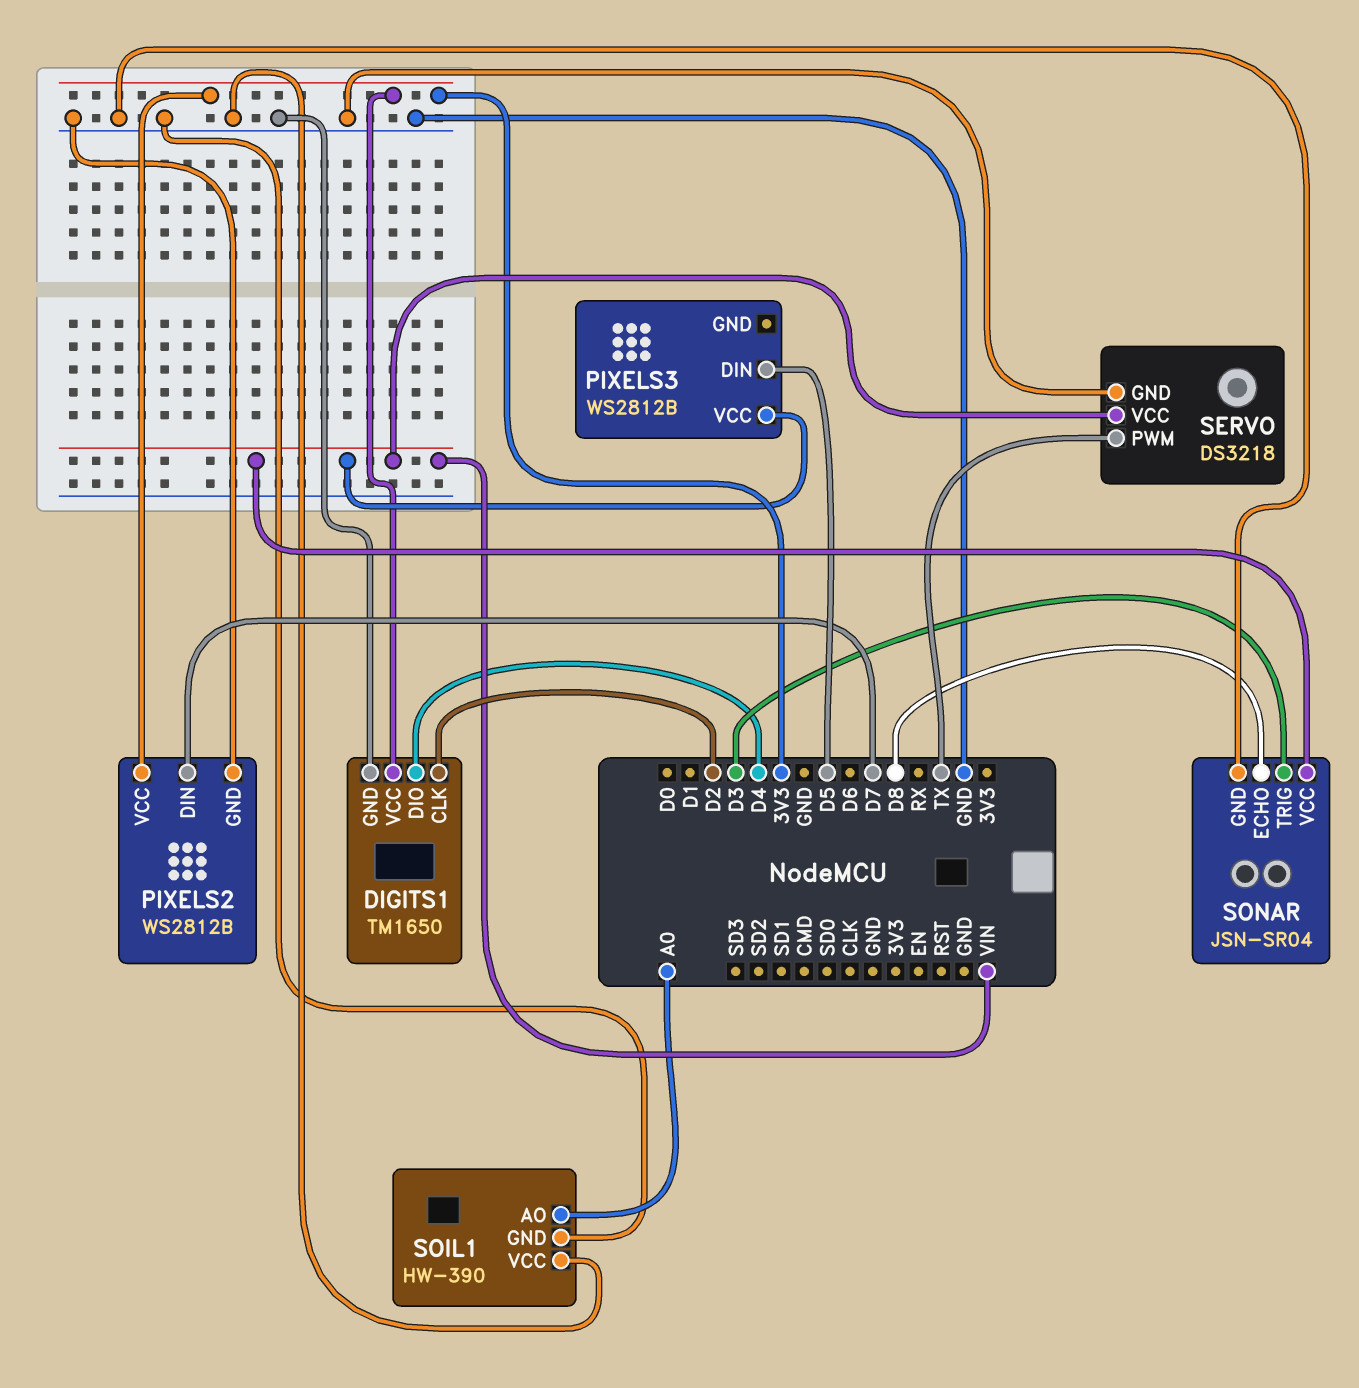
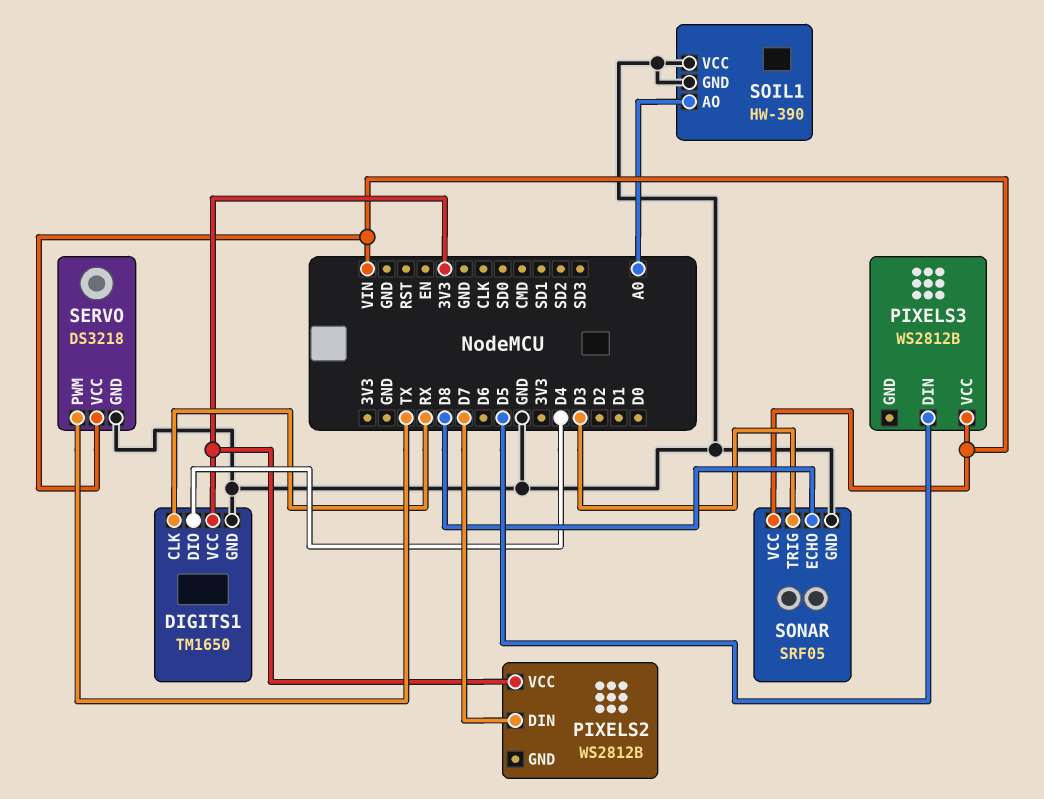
DIGITS1 pin CLK: D2 -> RX
PIXELS2 pin GND: GND -> none
SONAR: JSN-SR04 -> SRF05

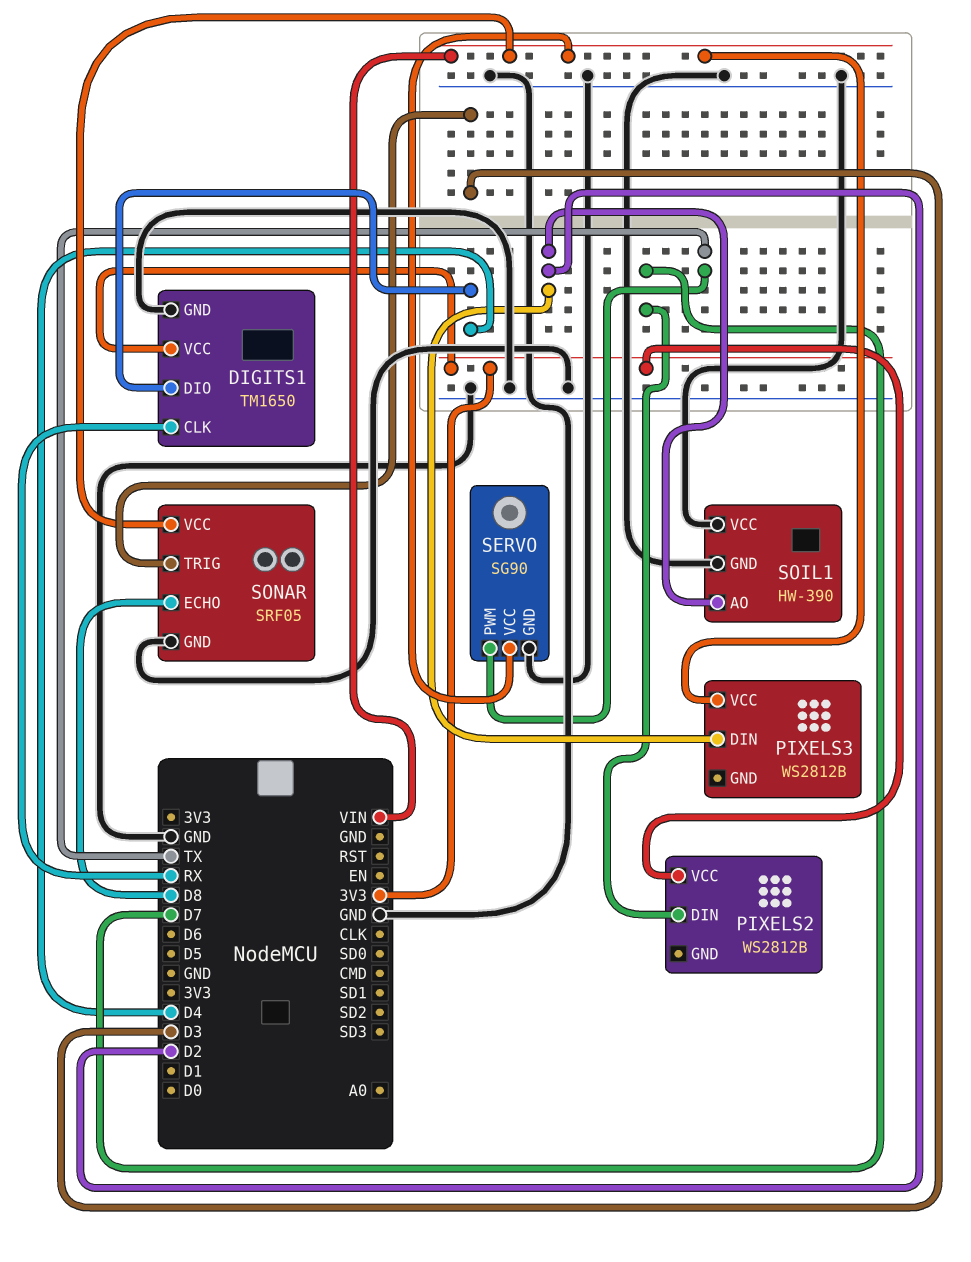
PIXELS3 pin DIN: D5 -> D2
SERVO: DS3218 -> SG90
SOIL1 pin AO: A0 -> D2

